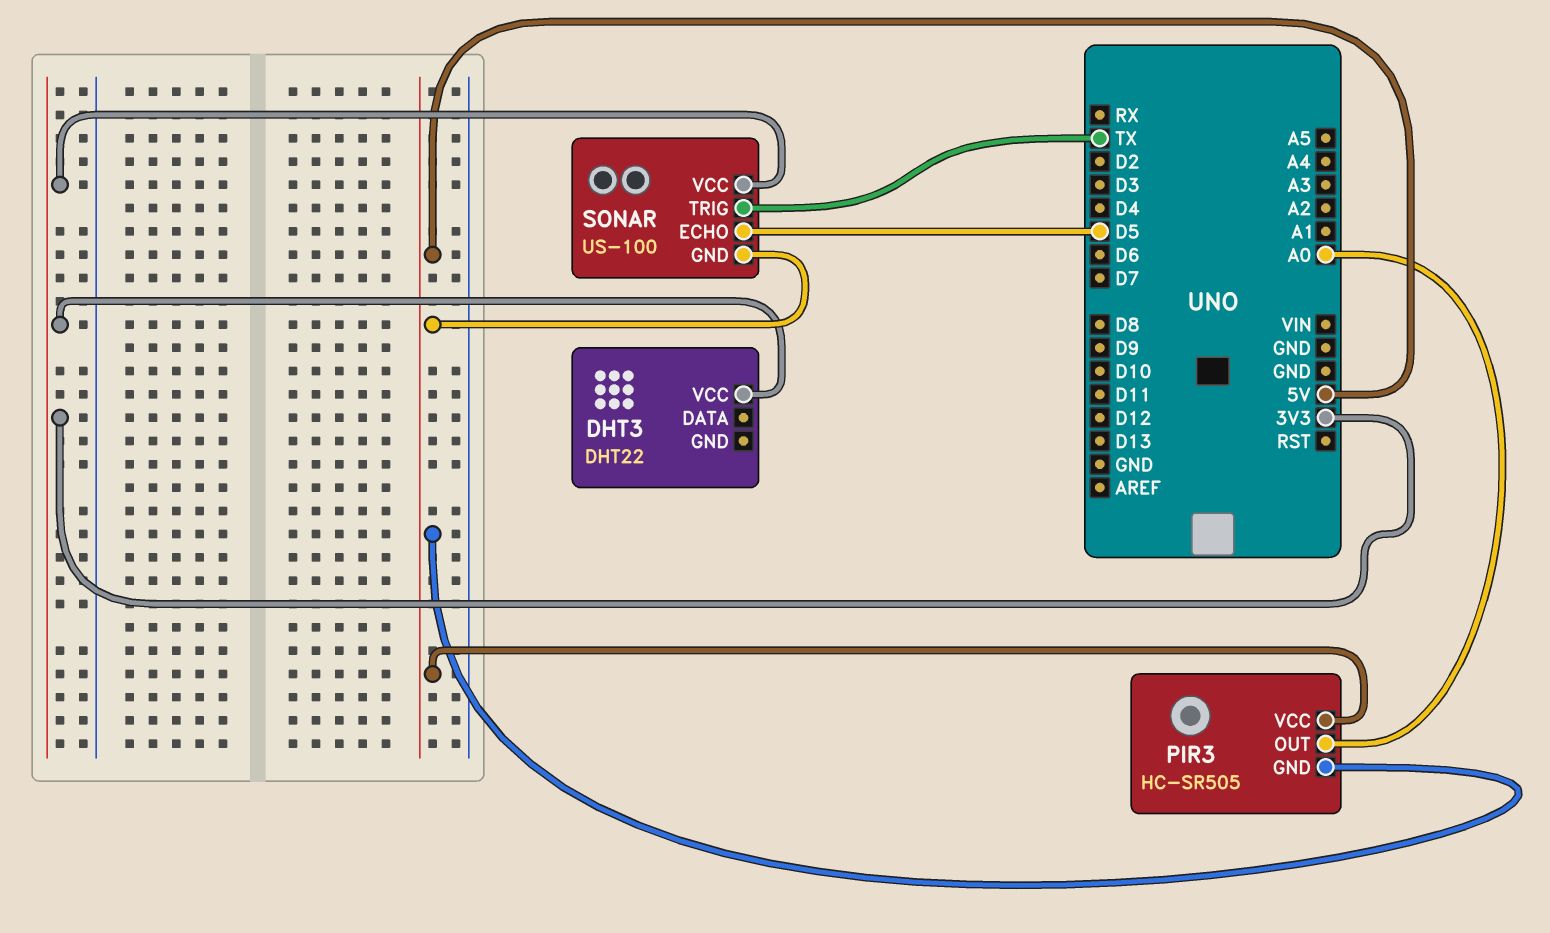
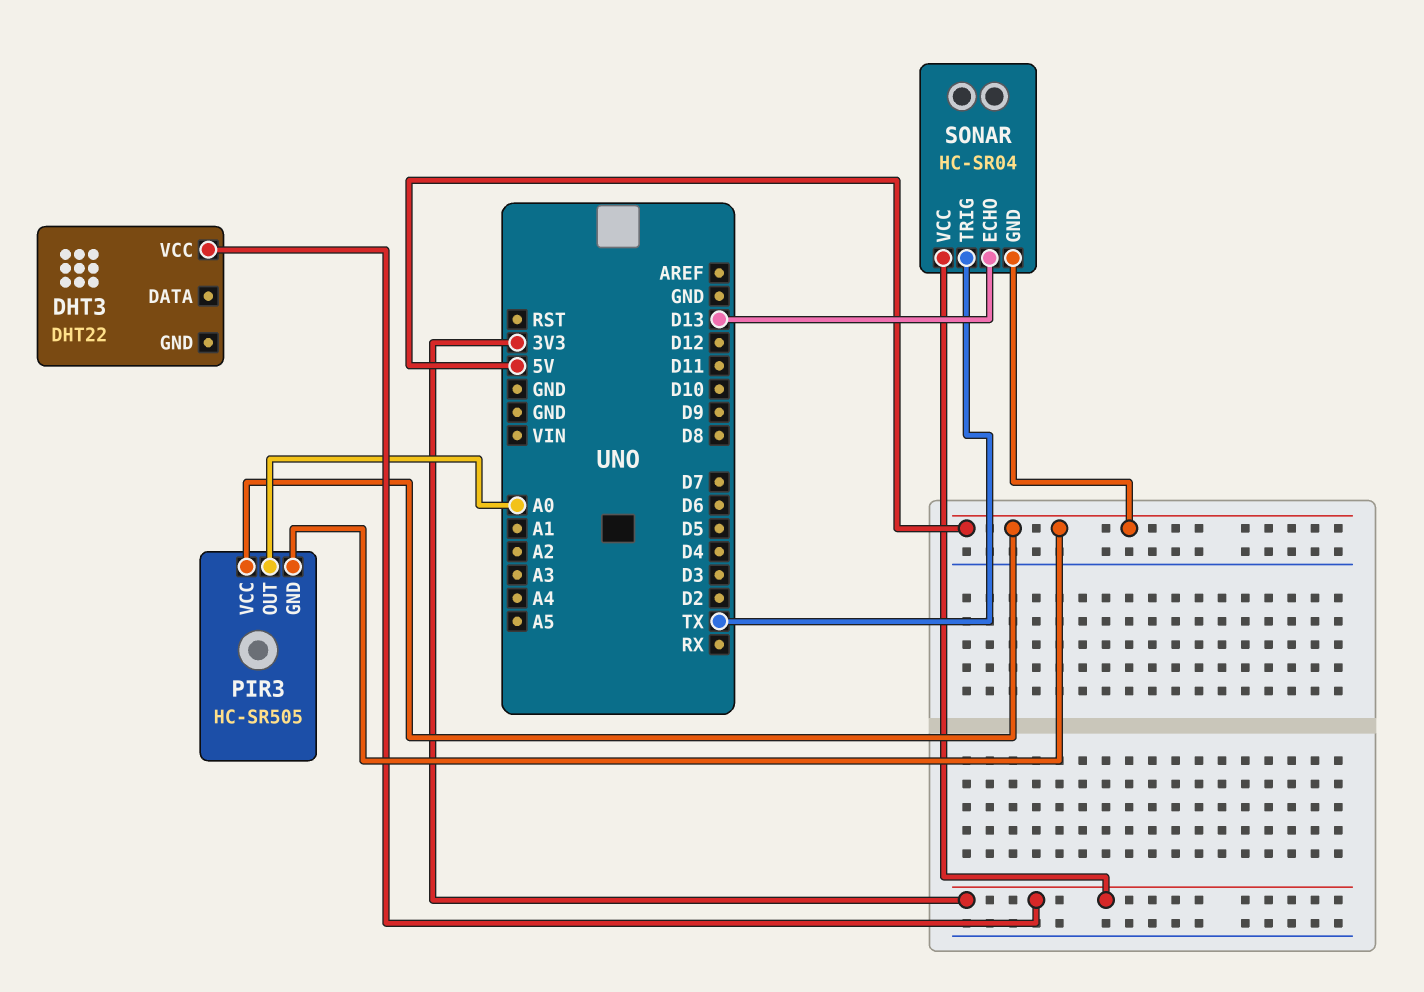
SONAR: US-100 -> HC-SR04
SONAR pin ECHO: D5 -> D13

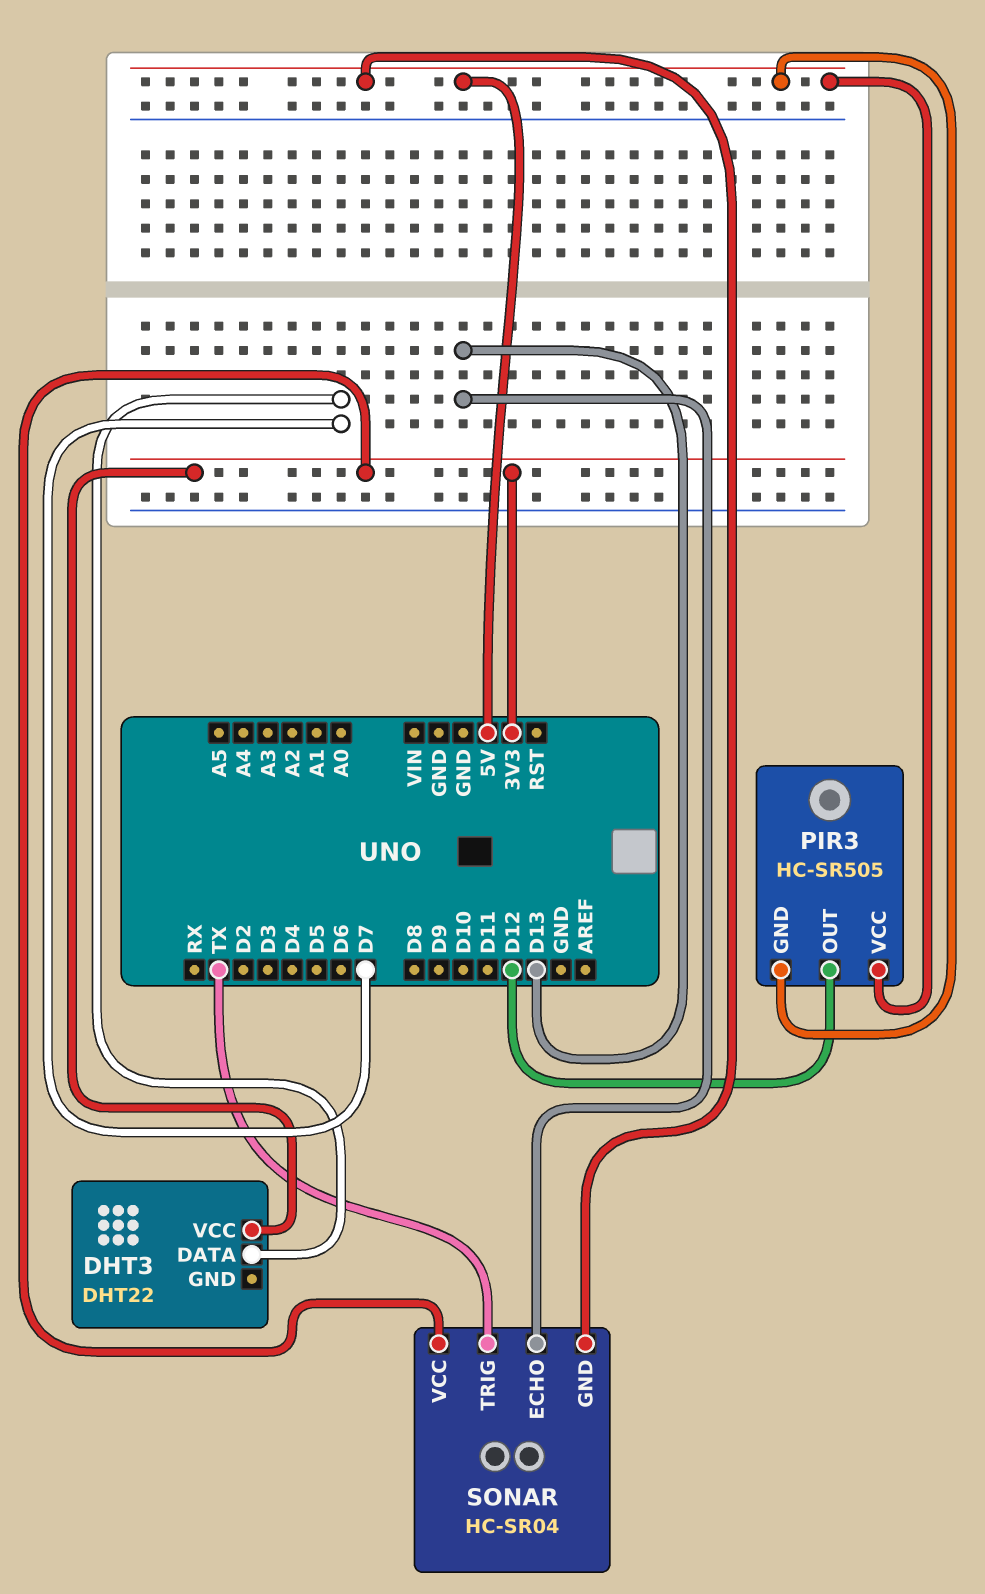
DHT3 pin DATA: none -> D7
PIR3 pin OUT: A0 -> D12

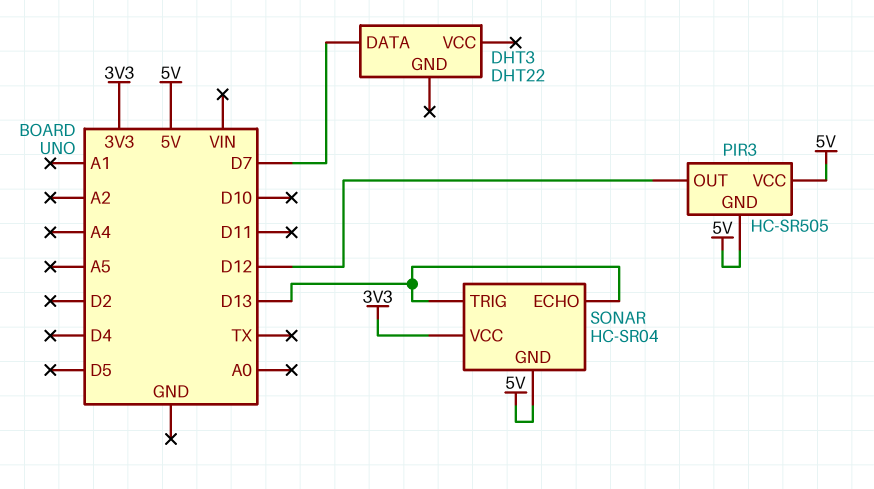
DHT3 pin VCC: 3V3 -> none
SONAR pin TRIG: TX -> D13

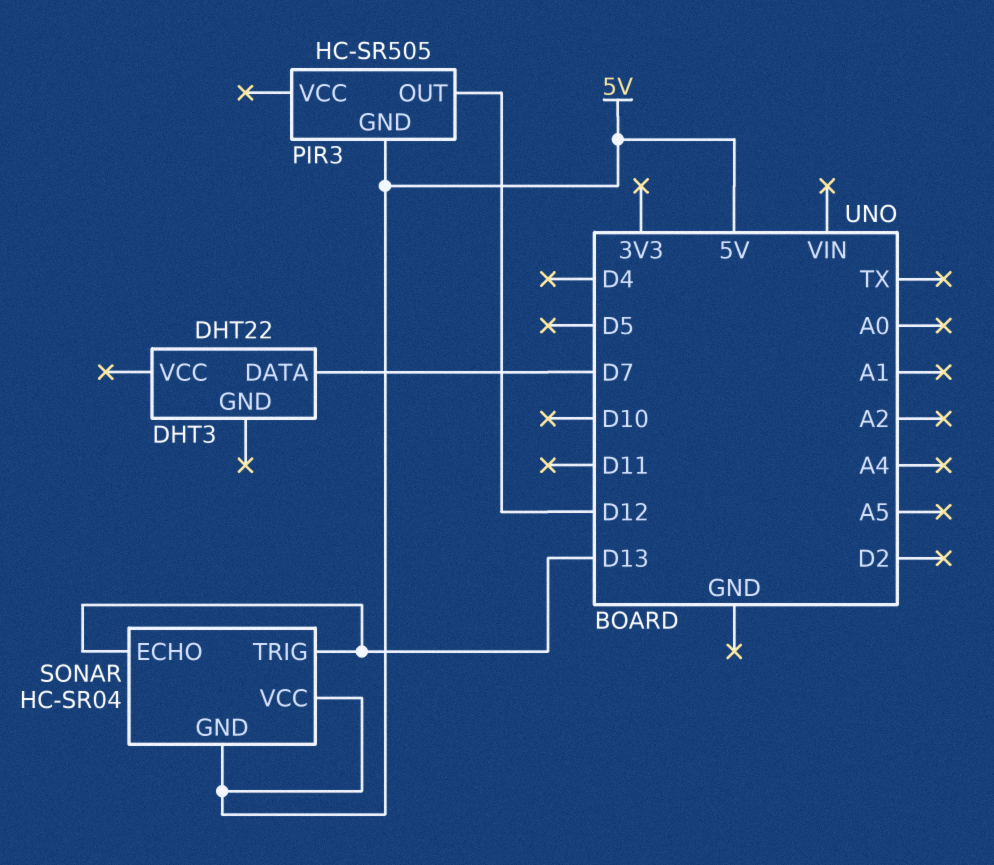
PIR3 pin VCC: 5V -> none
SONAR pin VCC: 3V3 -> 5V

